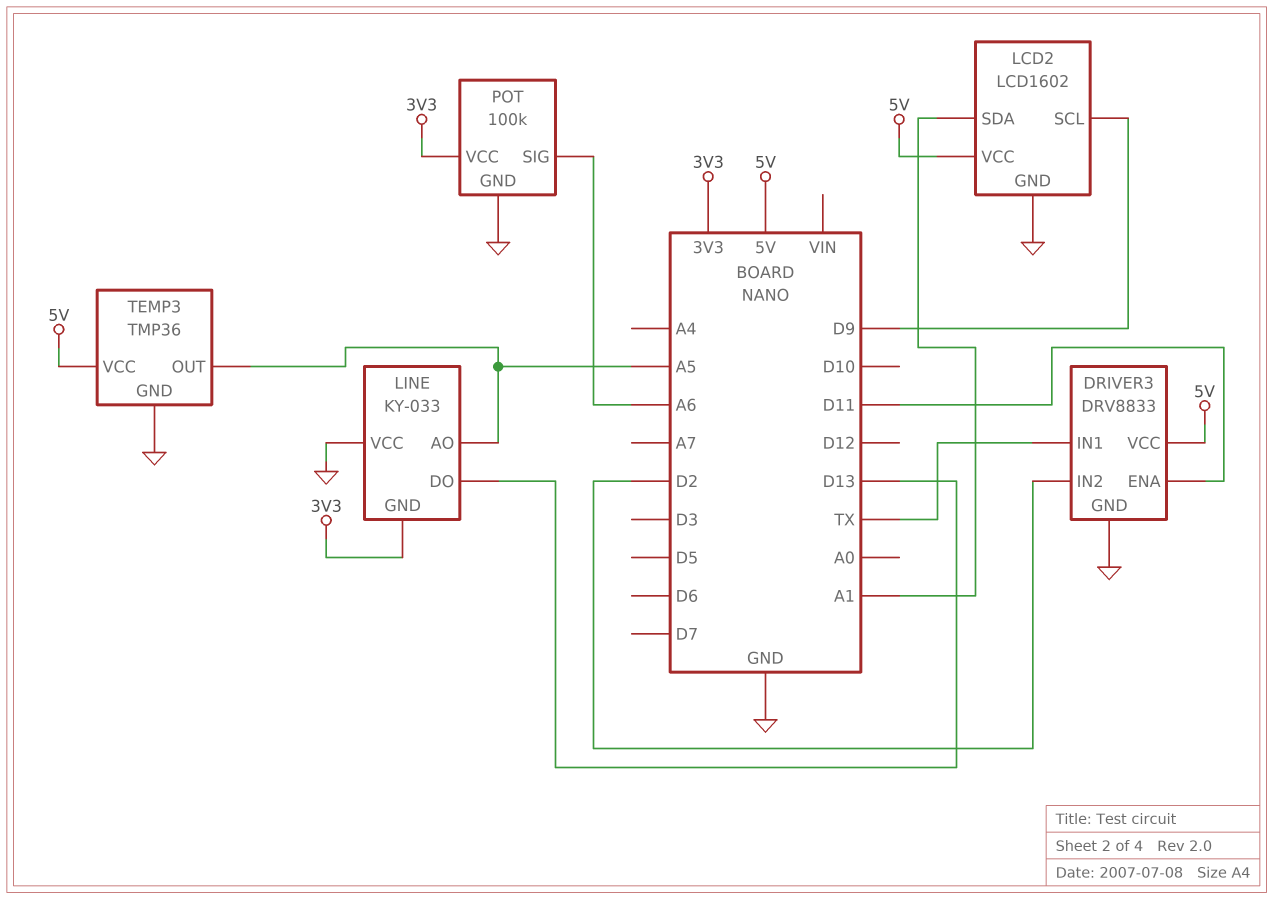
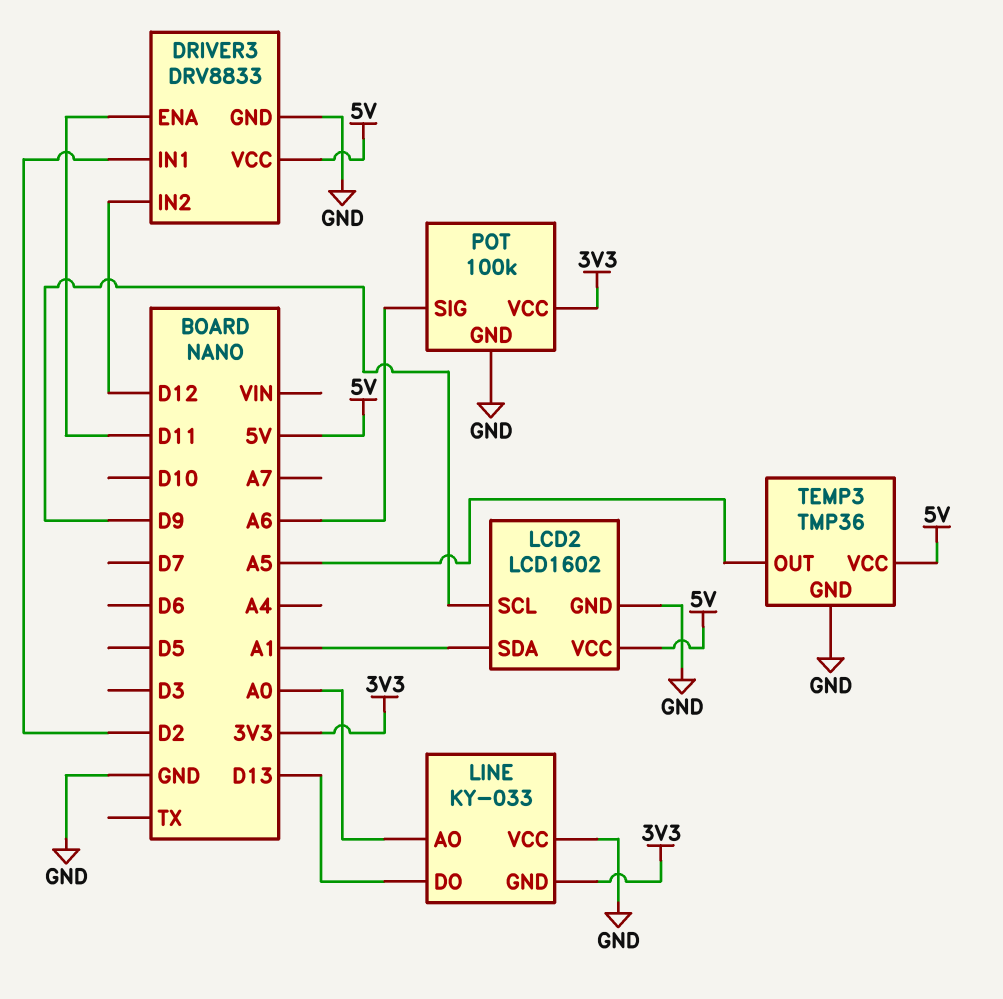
DRIVER3 pin IN1: TX -> D2
DRIVER3 pin IN2: D2 -> D12
LINE pin AO: A5 -> A0

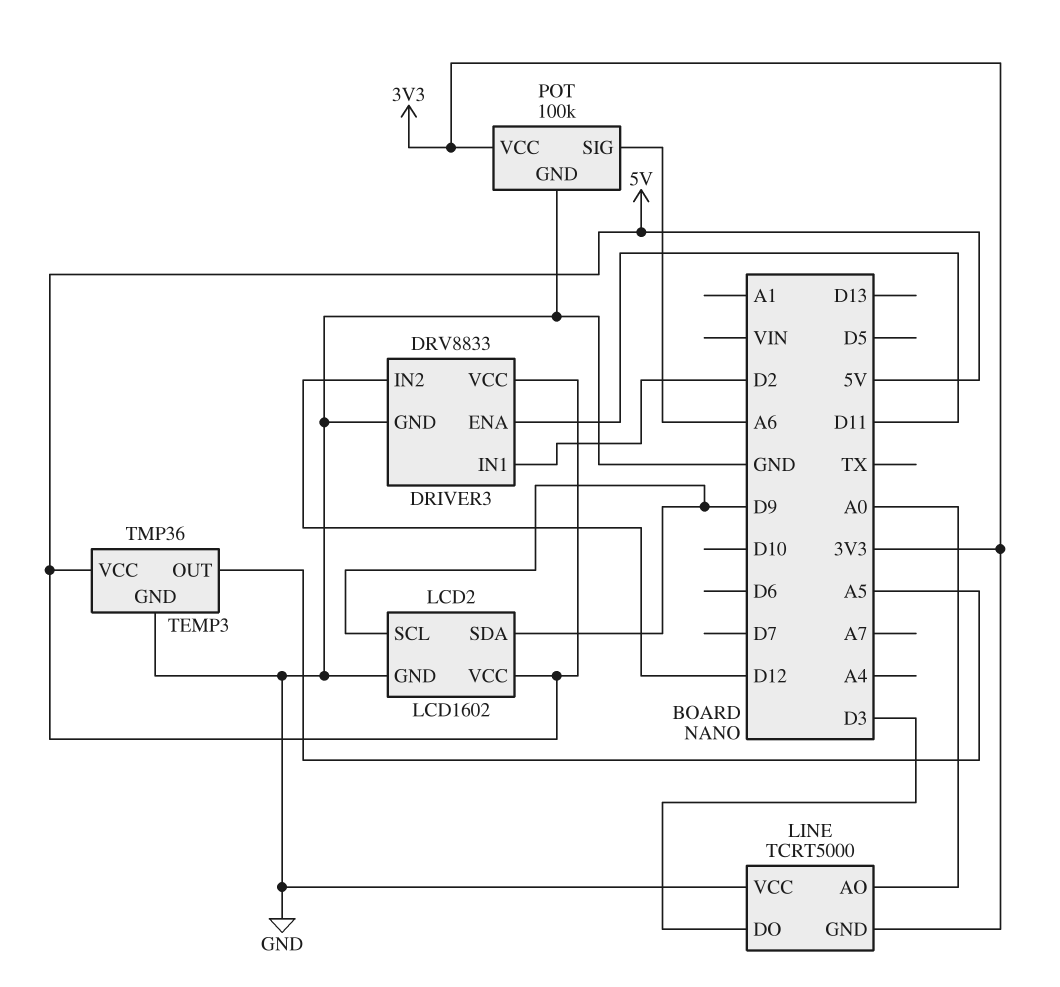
LCD2 pin SDA: A1 -> D9
LINE: KY-033 -> TCRT5000
LINE pin DO: D13 -> D3

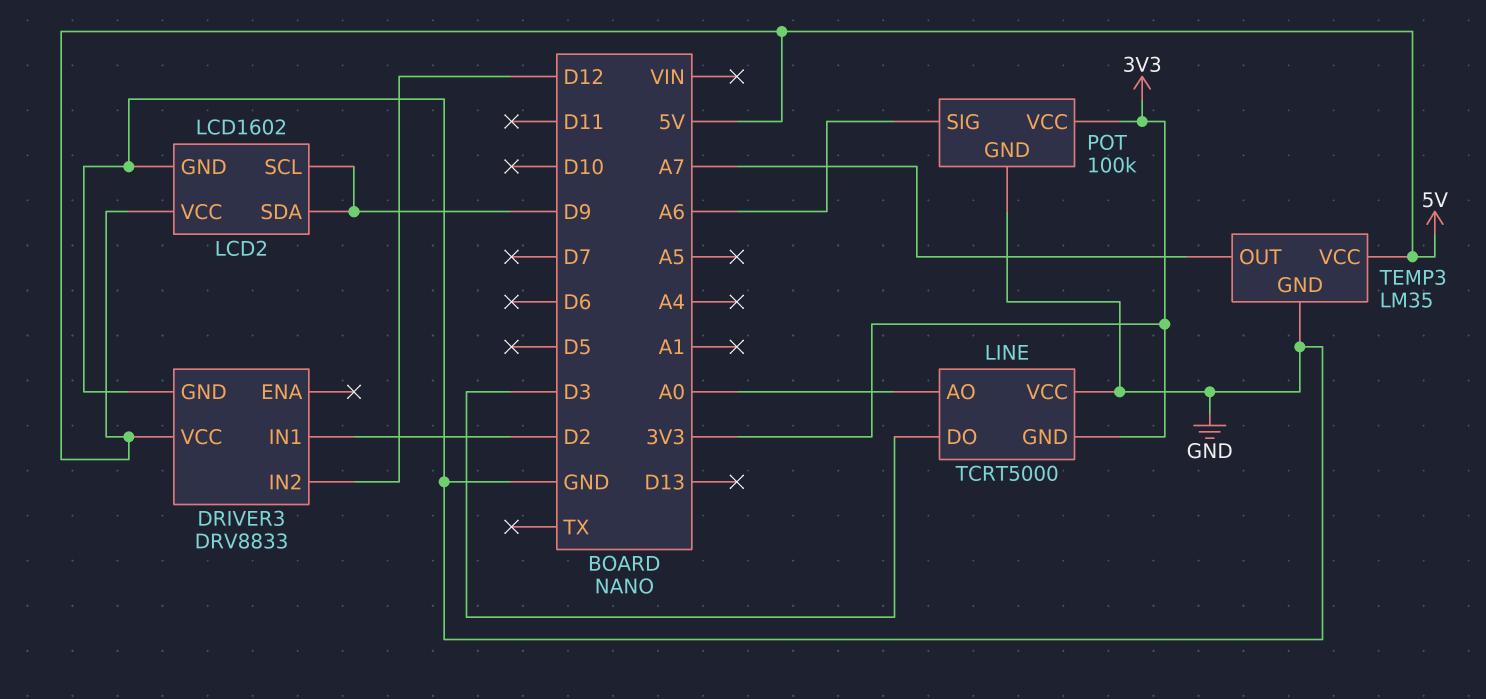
DRIVER3 pin ENA: D11 -> none
TEMP3: TMP36 -> LM35
TEMP3 pin OUT: A5 -> A7

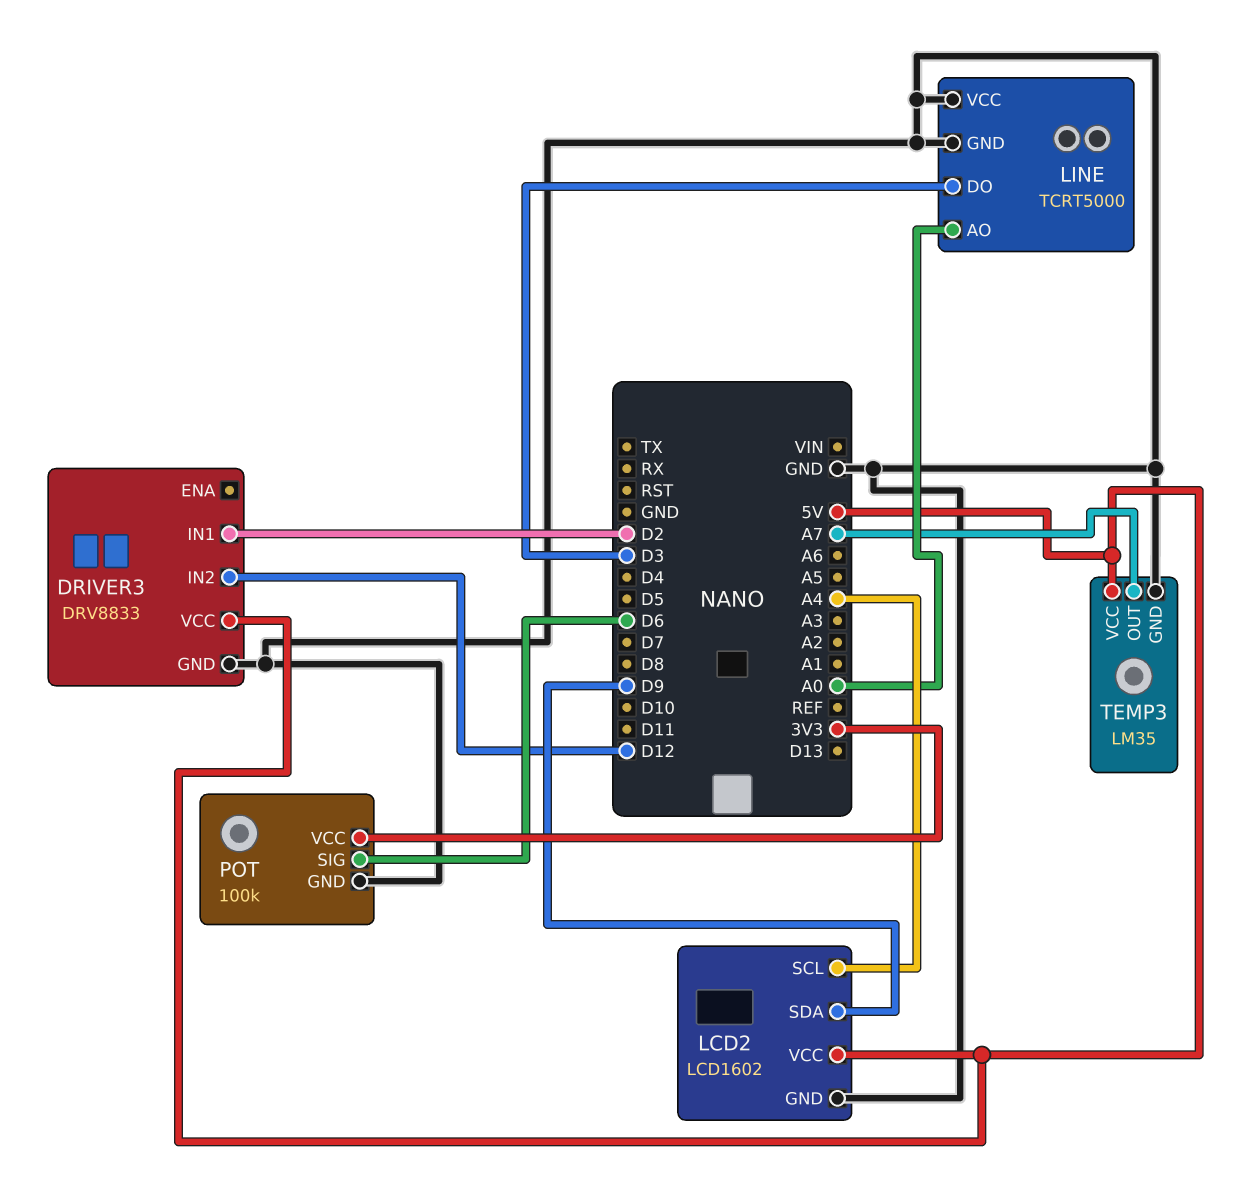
LCD2 pin SCL: D9 -> A4
LINE pin GND: 3V3 -> GND
POT pin SIG: A6 -> D6

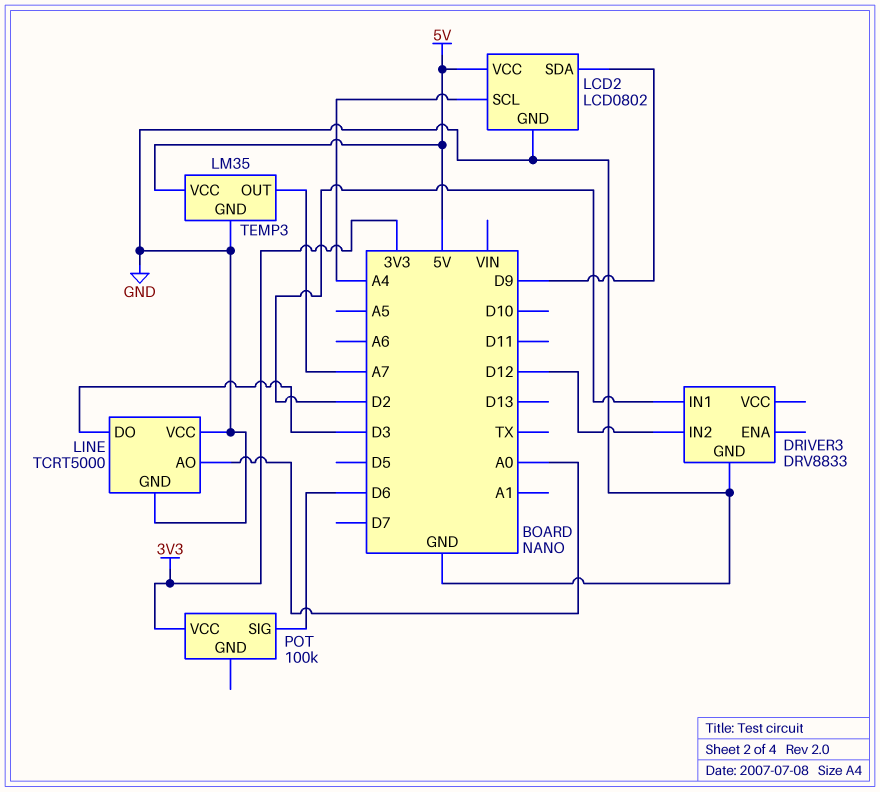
DRIVER3 pin VCC: 5V -> none
LCD2: LCD1602 -> LCD0802
POT pin GND: GND -> none

